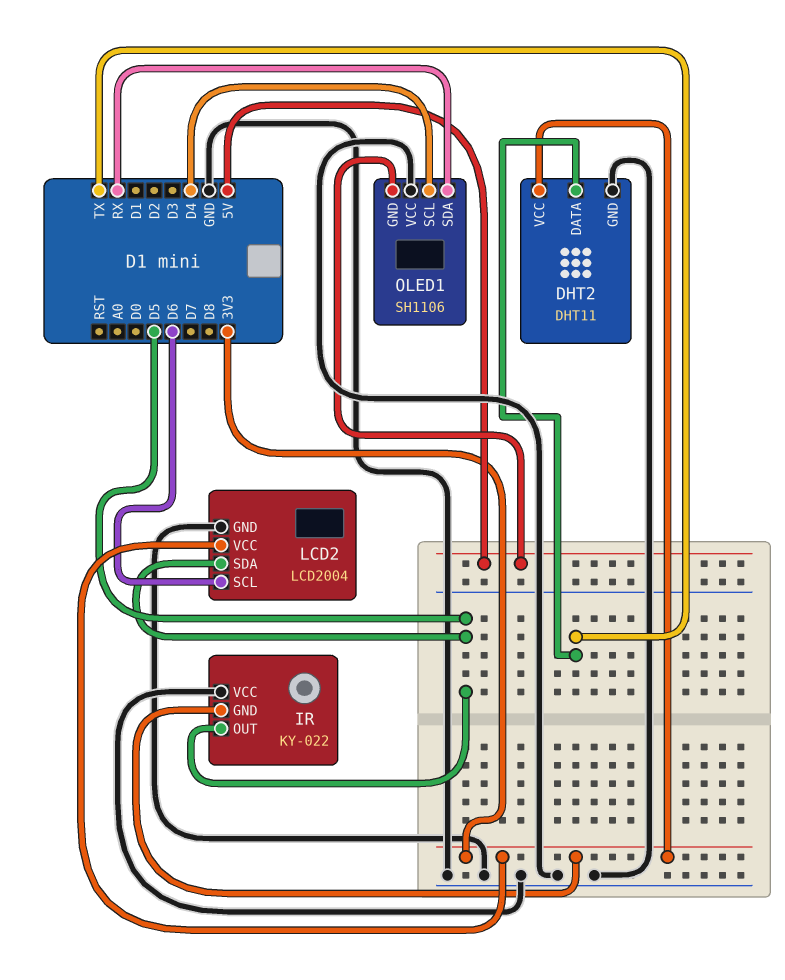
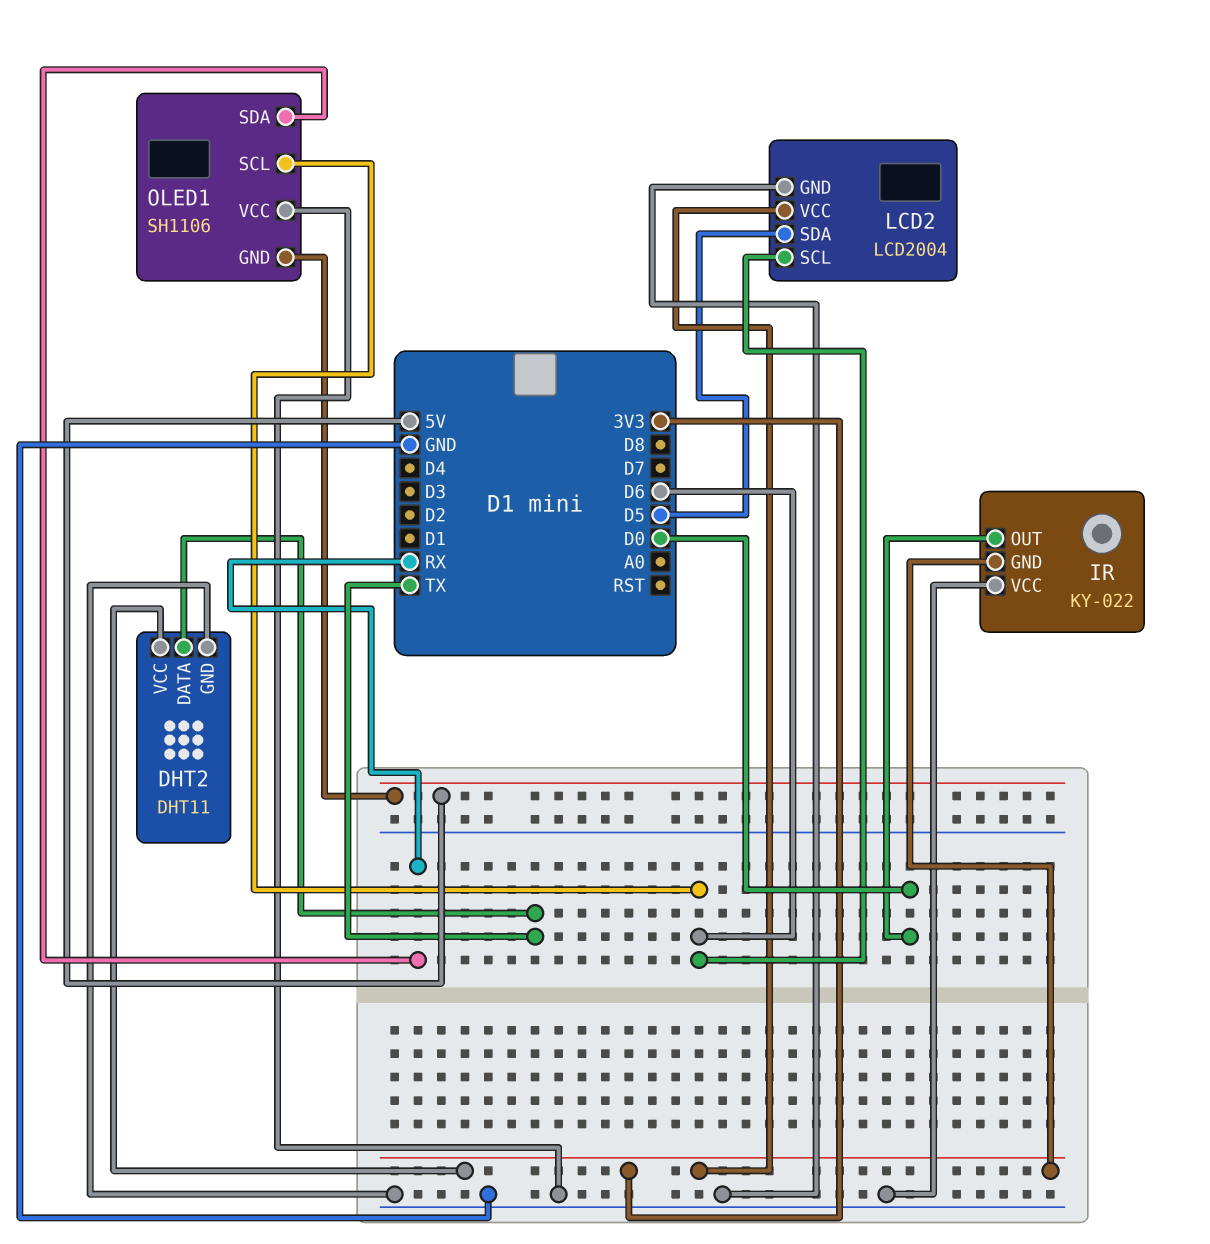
IR pin OUT: D5 -> D0
OLED1 pin SCL: D4 -> D6

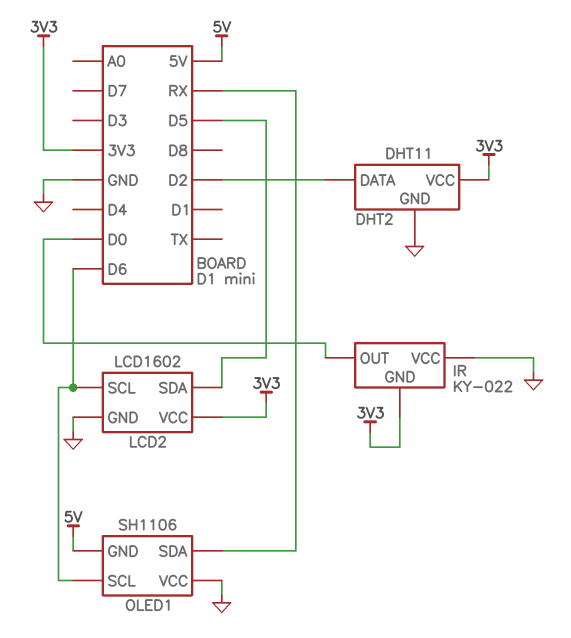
DHT2 pin DATA: TX -> D2
LCD2: LCD2004 -> LCD1602

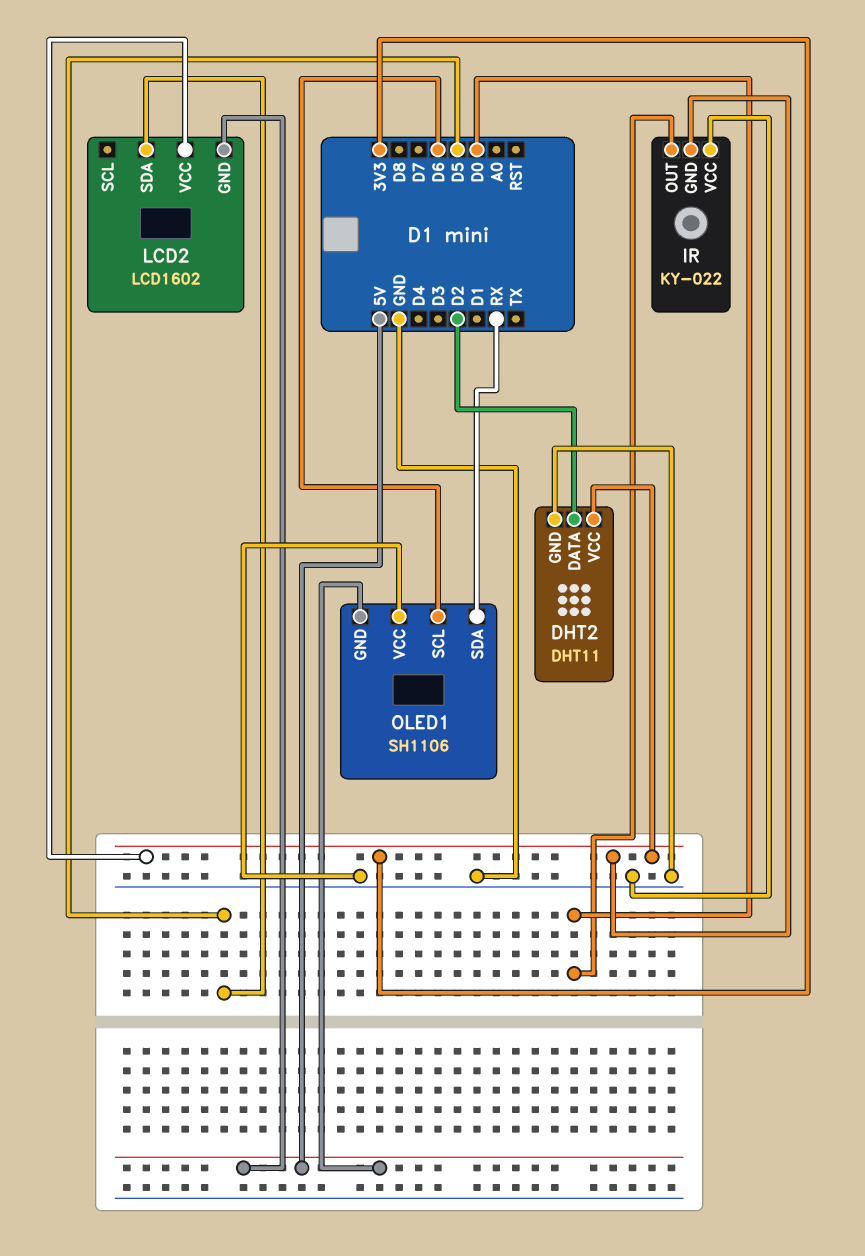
LCD2 pin GND: GND -> 5V
LCD2 pin SCL: D6 -> none

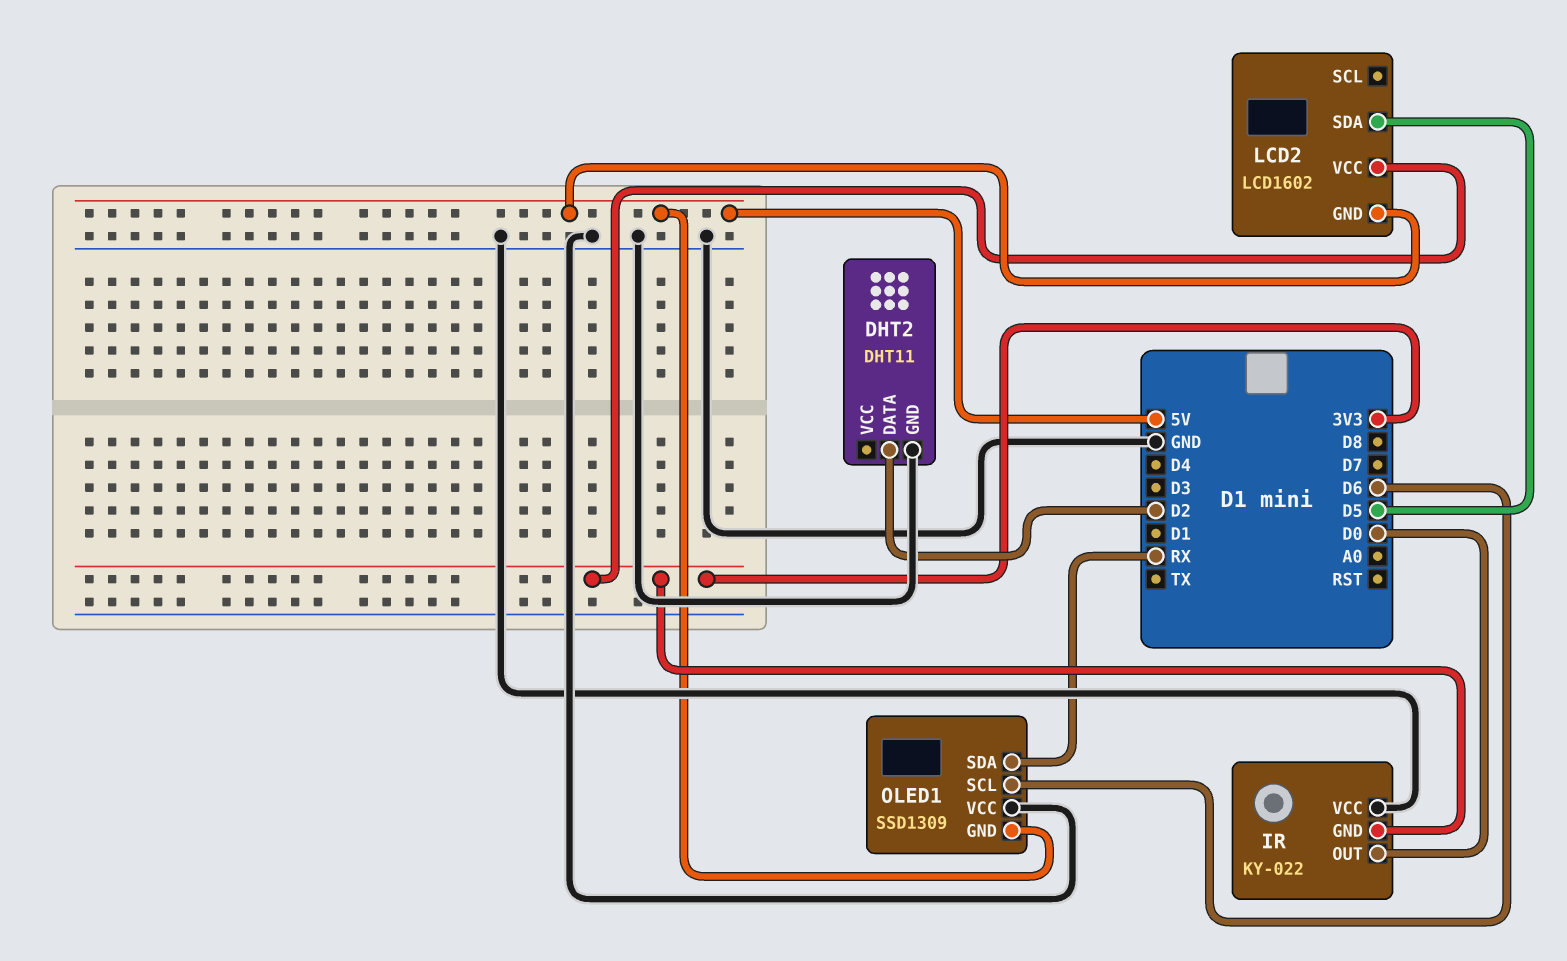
DHT2 pin VCC: 3V3 -> none
OLED1: SH1106 -> SSD1309

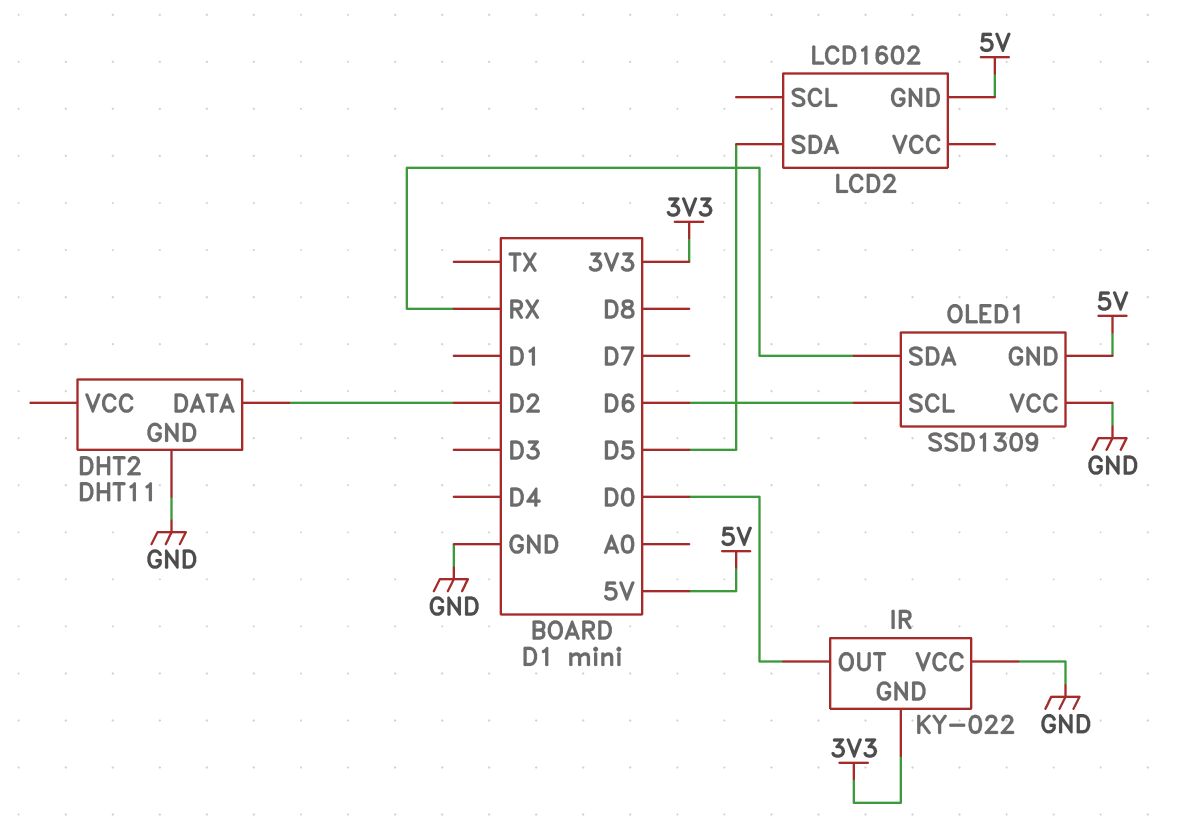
LCD2 pin VCC: 3V3 -> none

